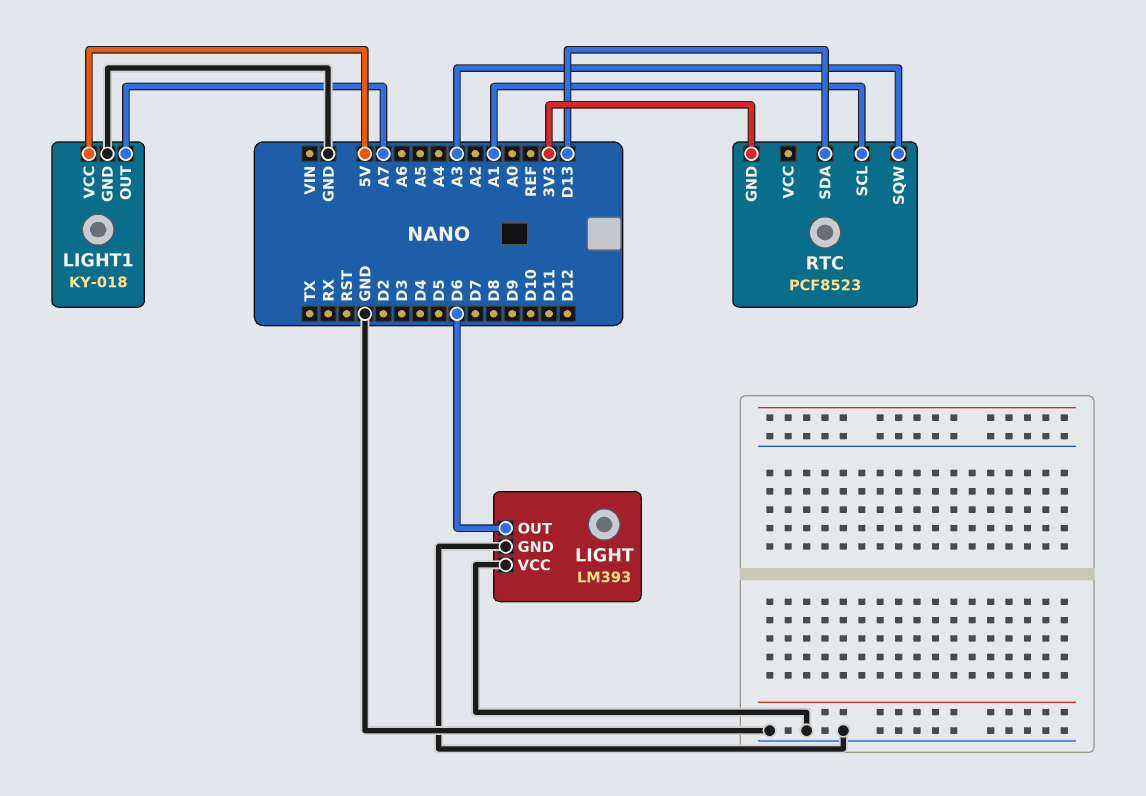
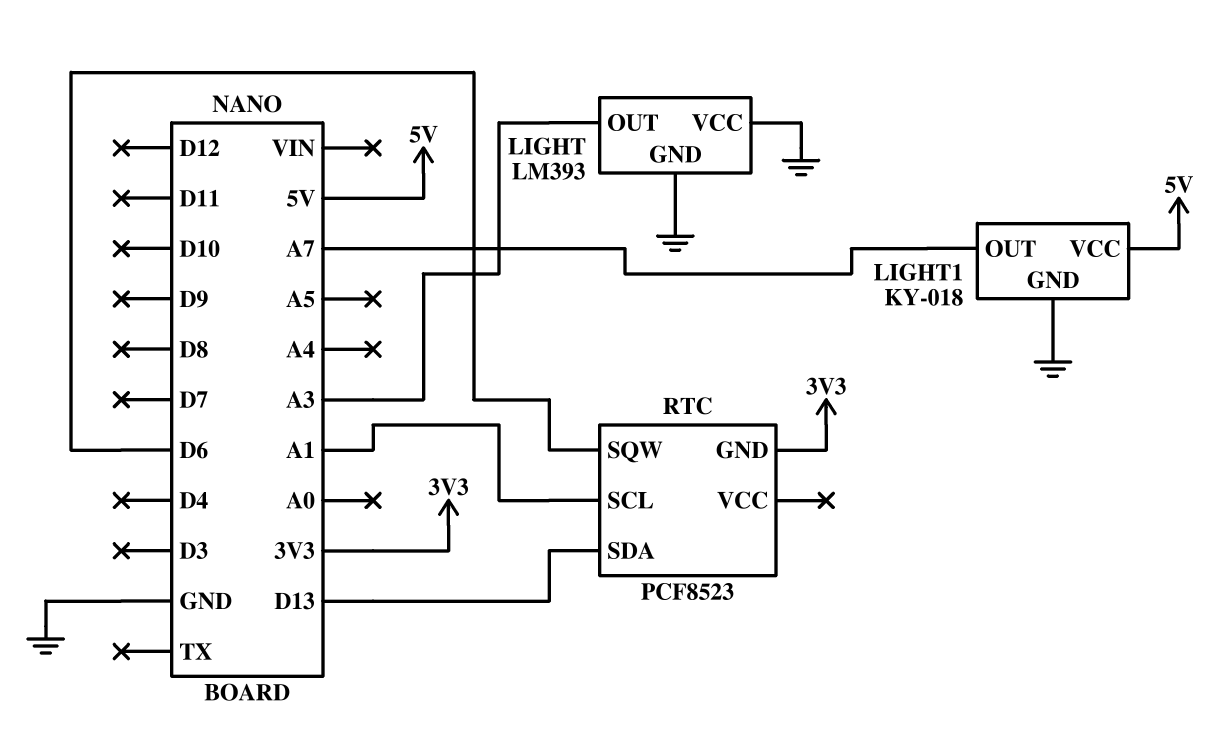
LIGHT pin OUT: D6 -> A3
RTC pin SQW: A3 -> D6

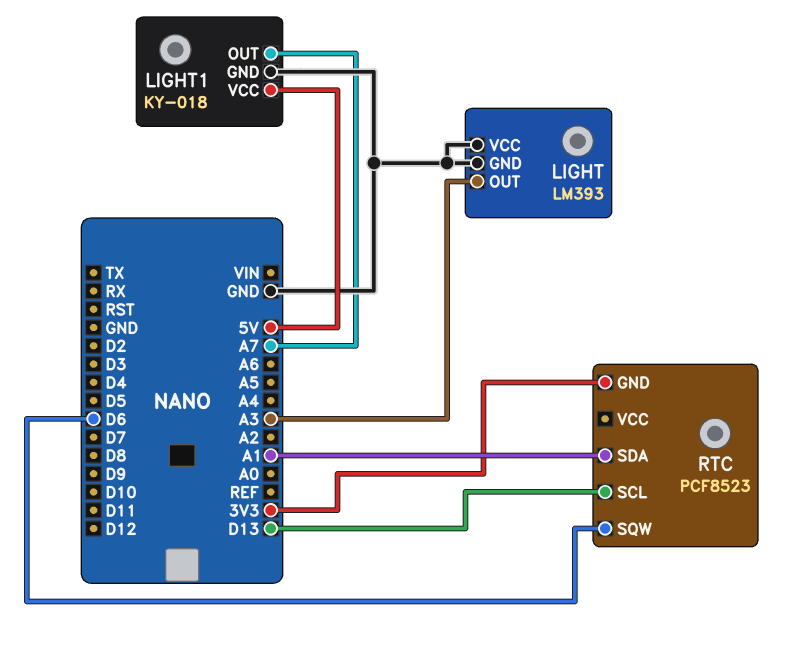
RTC pin SCL: A1 -> D13
RTC pin SDA: D13 -> A1

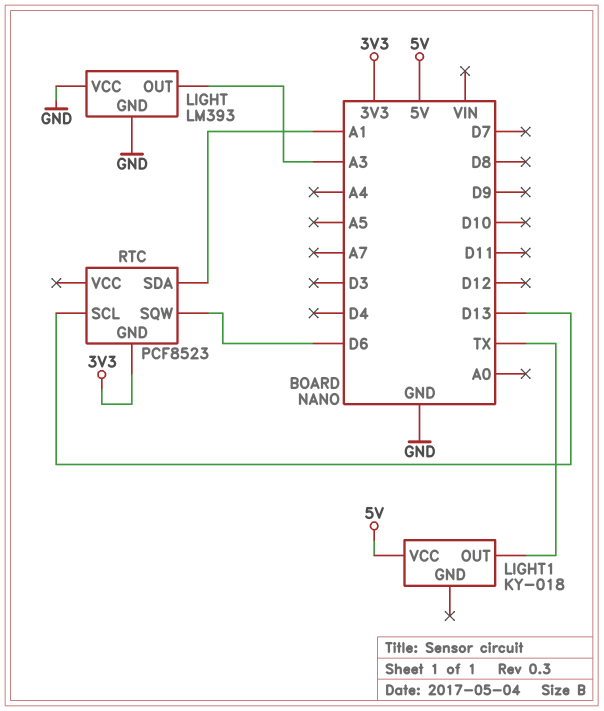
LIGHT1 pin GND: GND -> none
LIGHT1 pin OUT: A7 -> TX

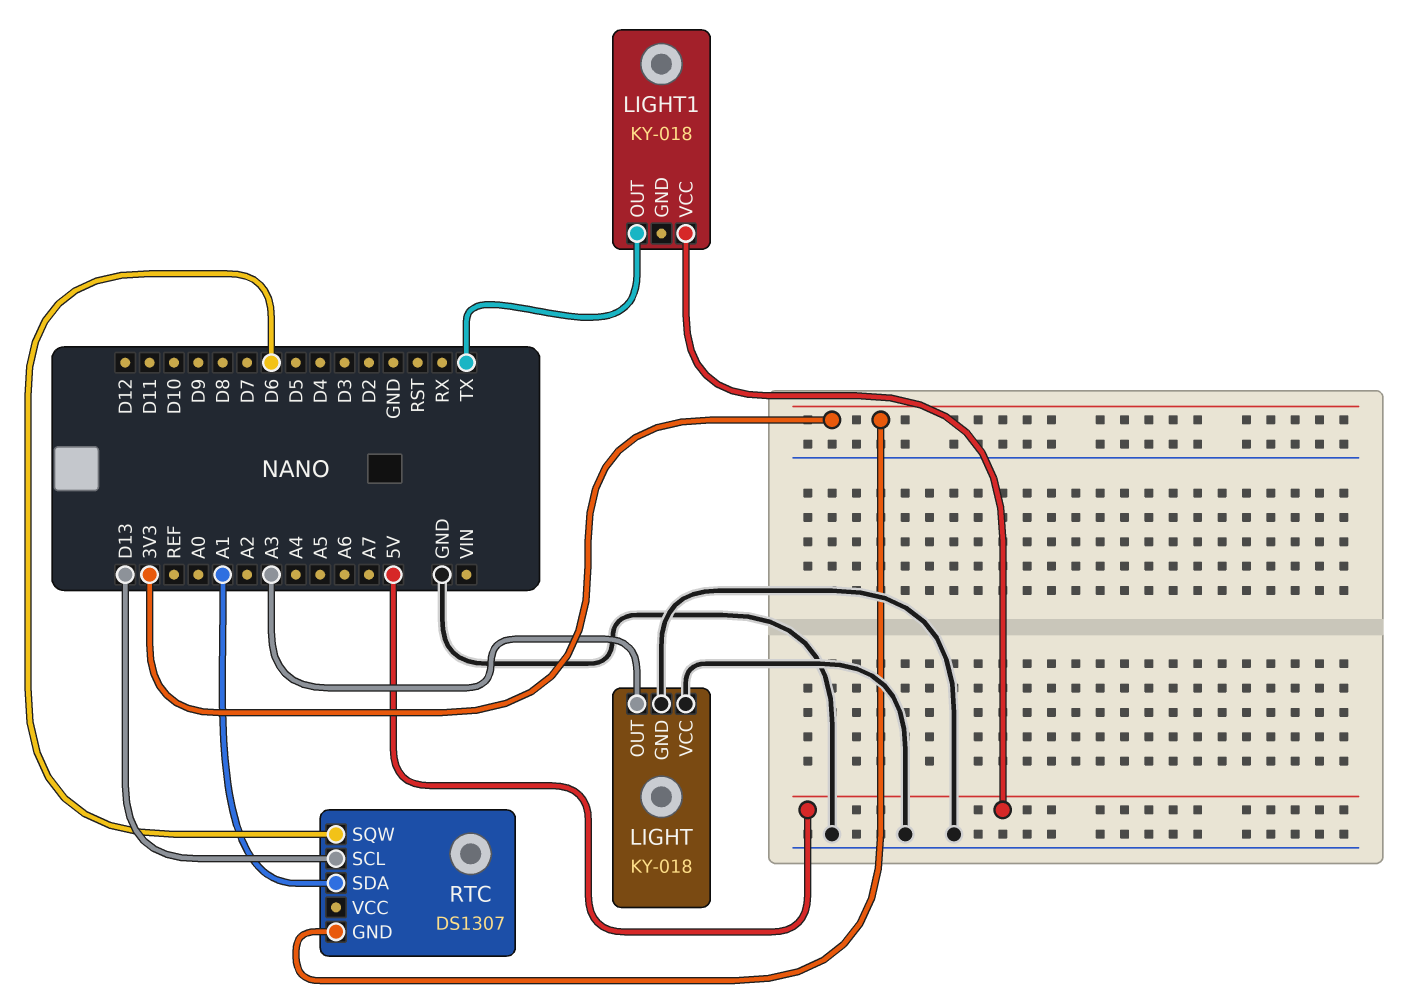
LIGHT: LM393 -> KY-018
RTC: PCF8523 -> DS1307

